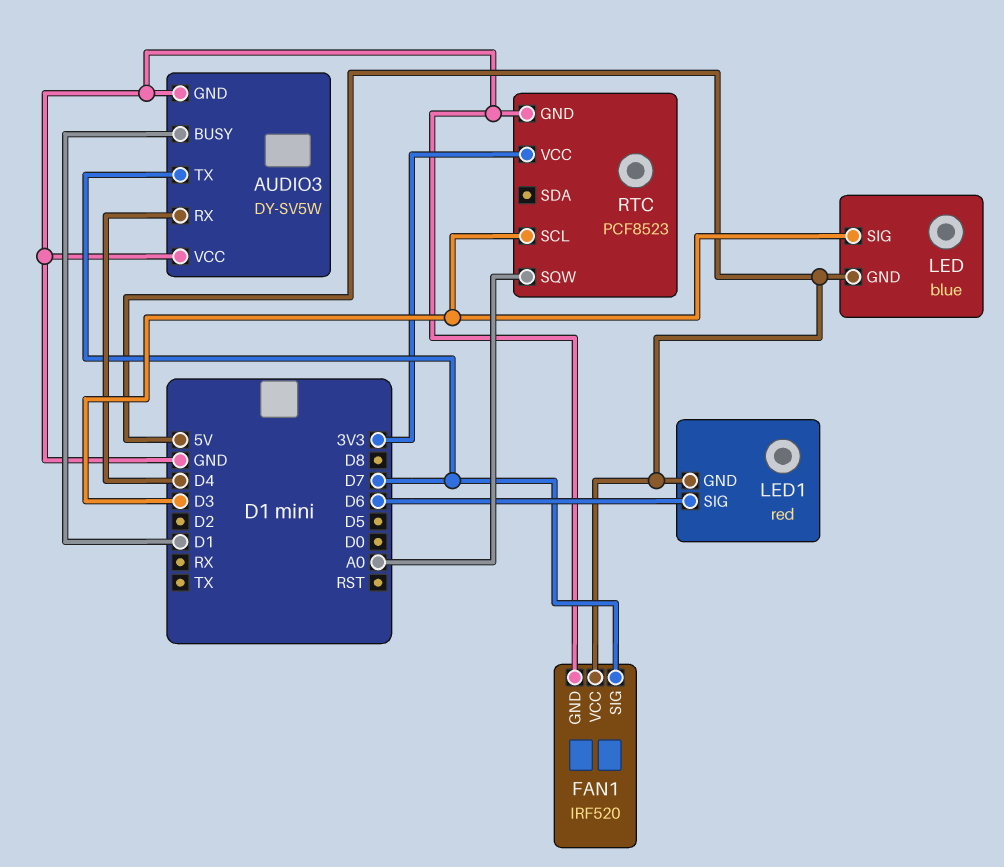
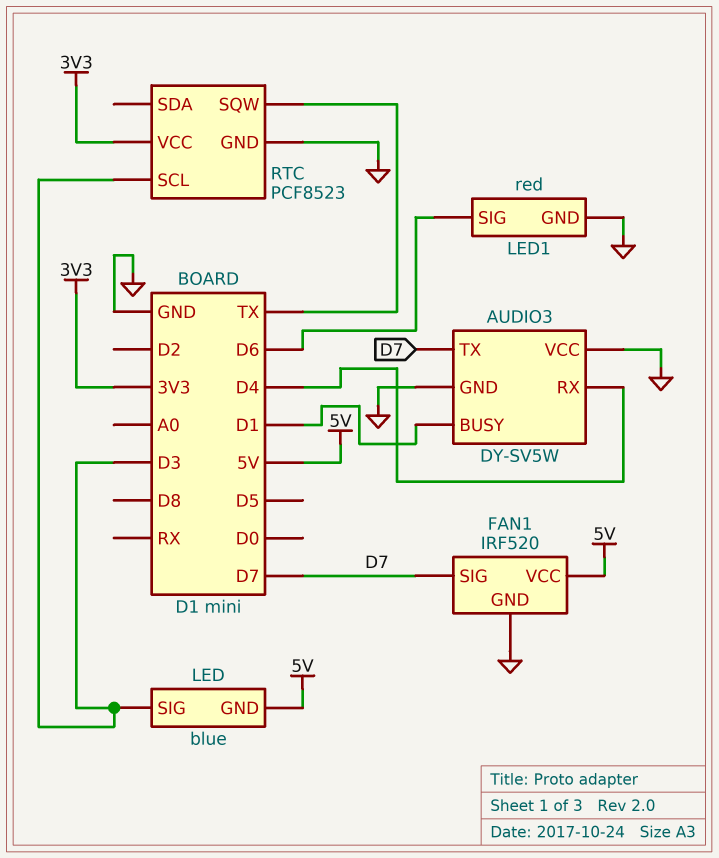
LED1 pin GND: 5V -> GND
RTC pin SQW: A0 -> TX

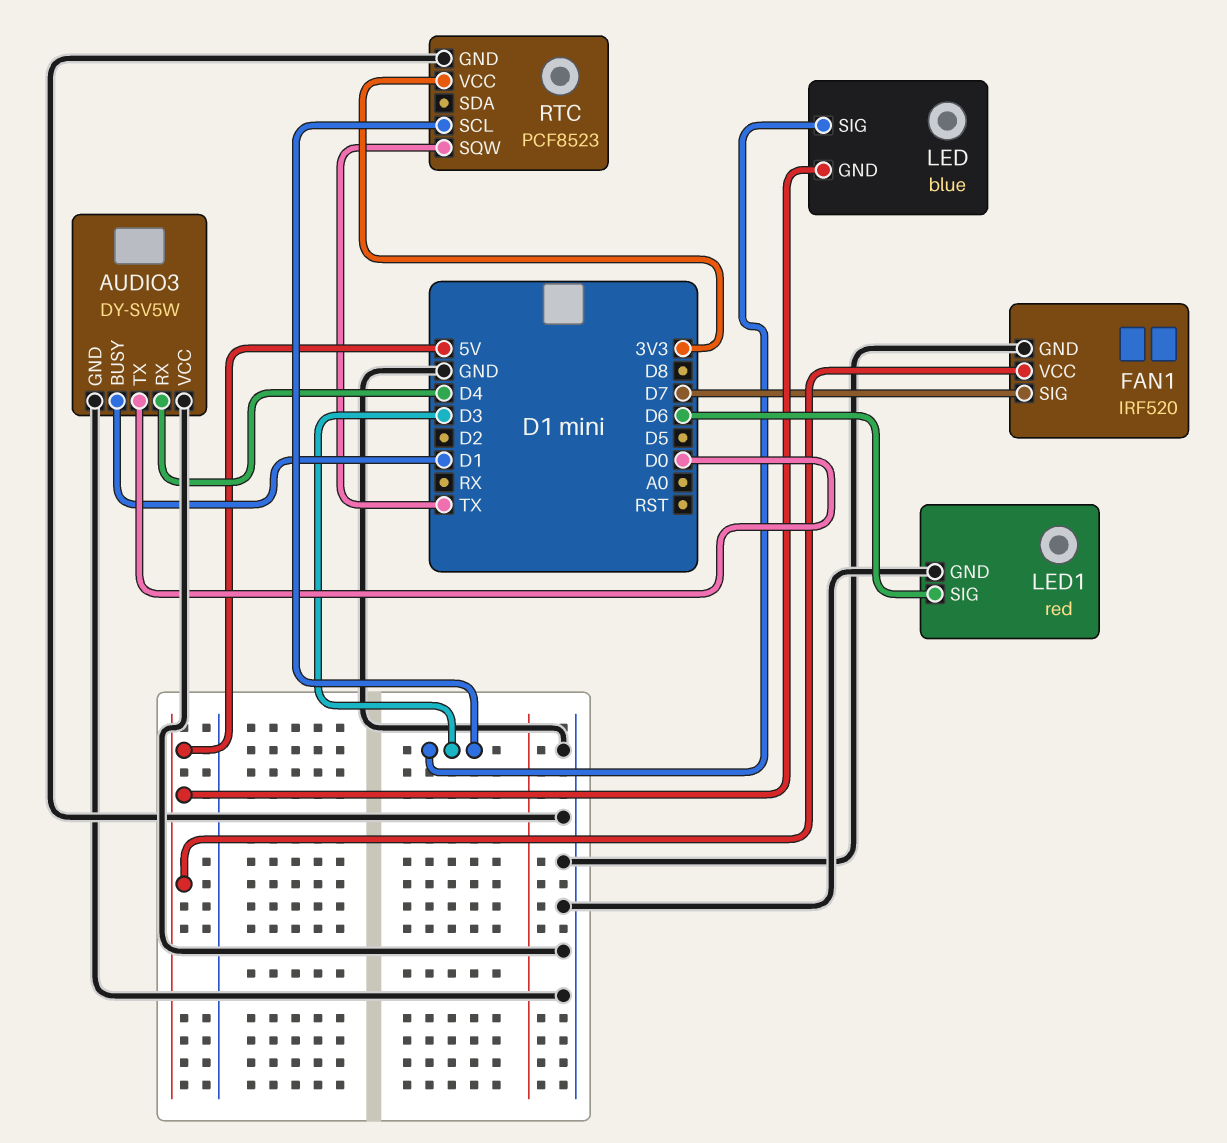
AUDIO3 pin TX: D7 -> D0

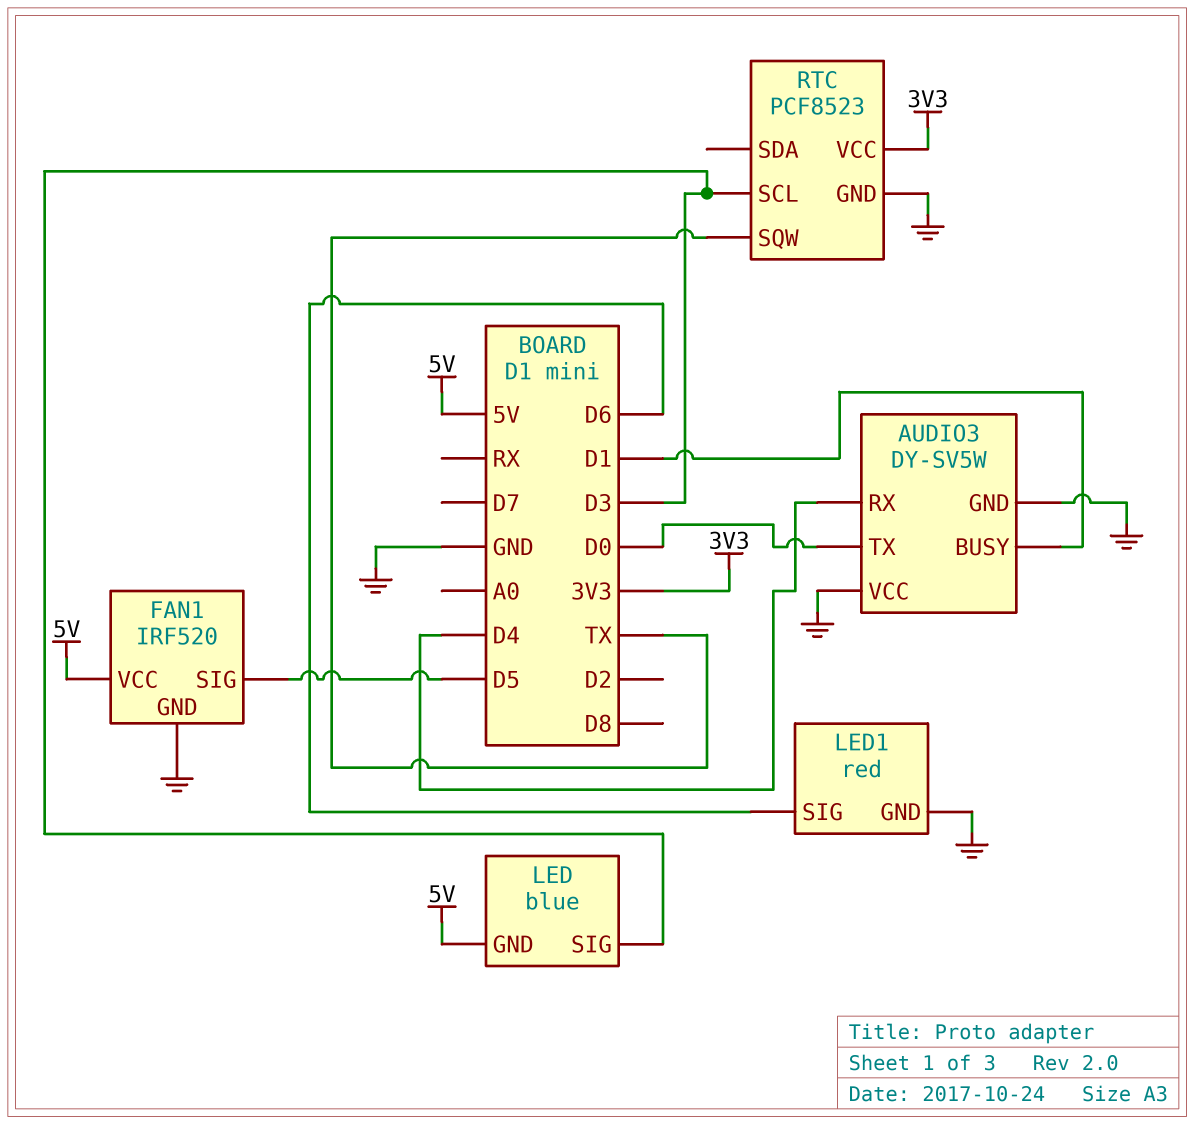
FAN1 pin SIG: D7 -> D5

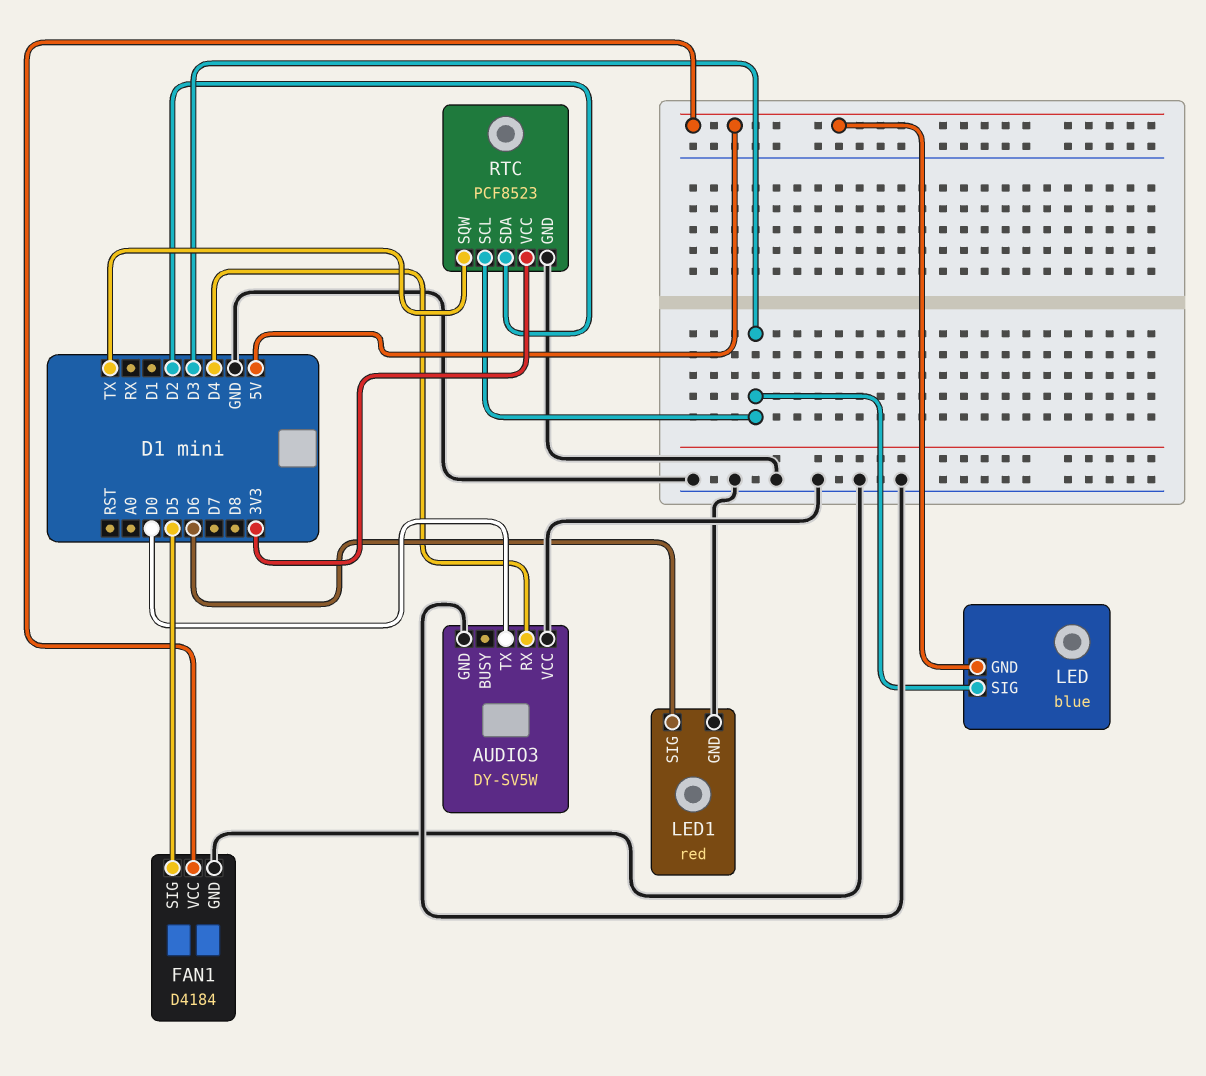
AUDIO3 pin BUSY: D1 -> none
FAN1: IRF520 -> D4184
RTC pin SDA: none -> D2

